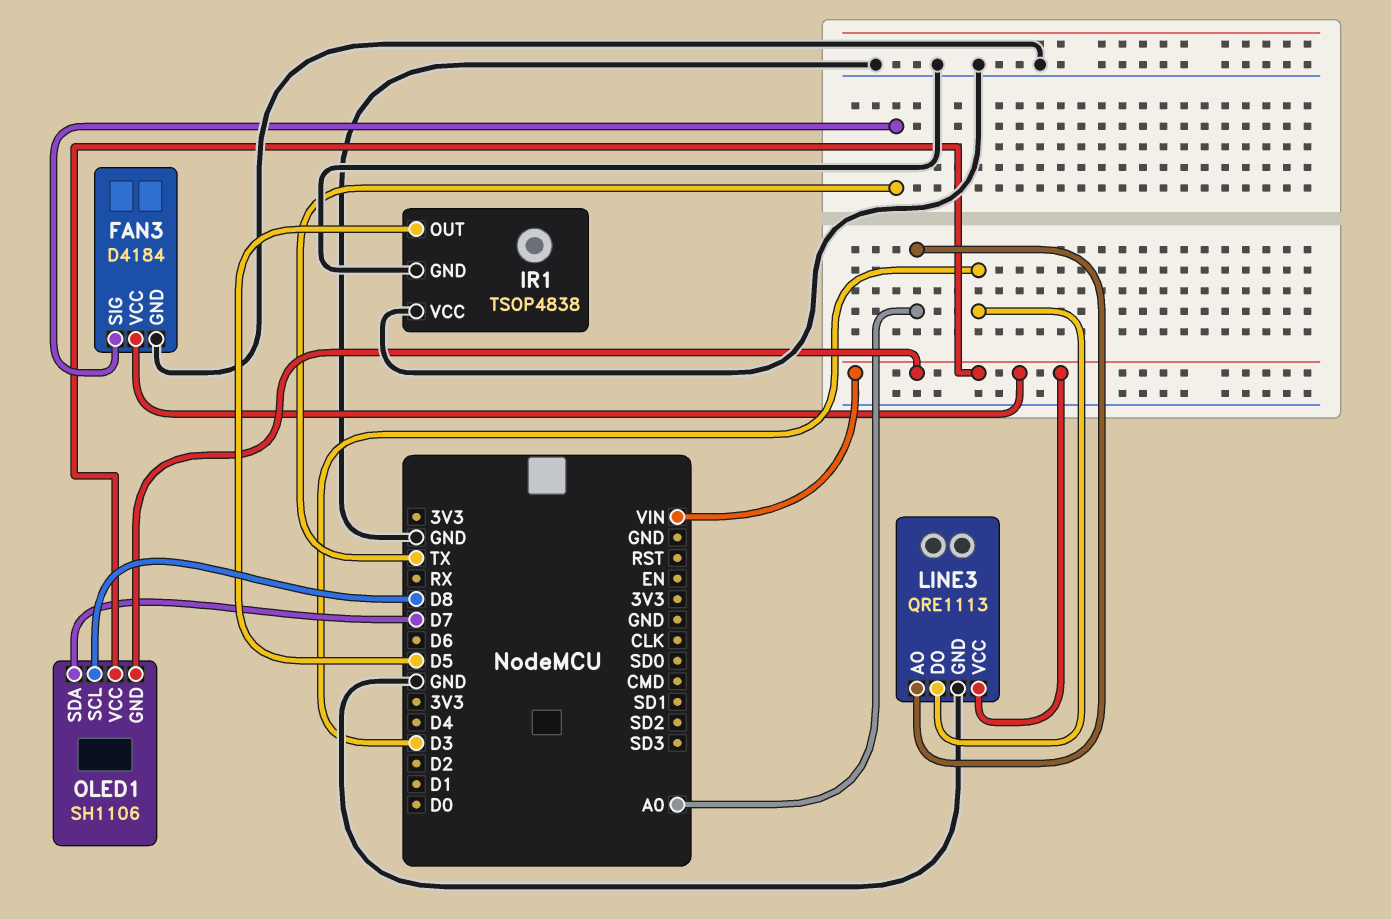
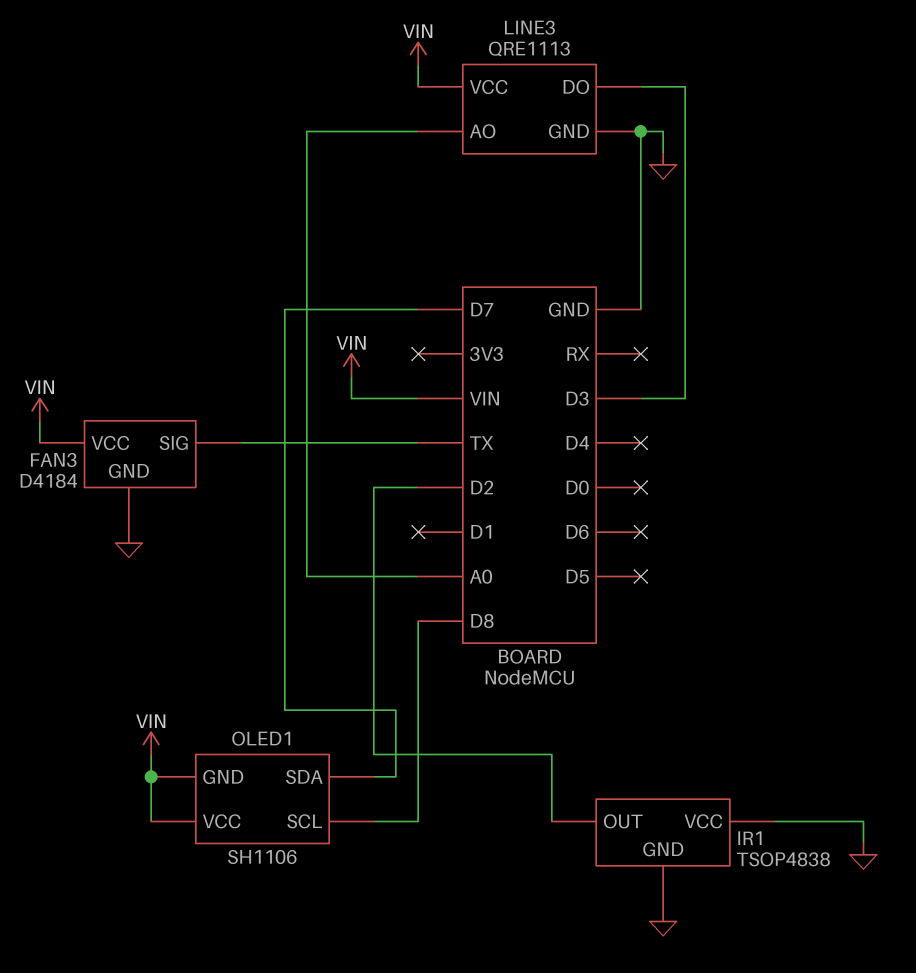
IR1 pin OUT: D5 -> D2

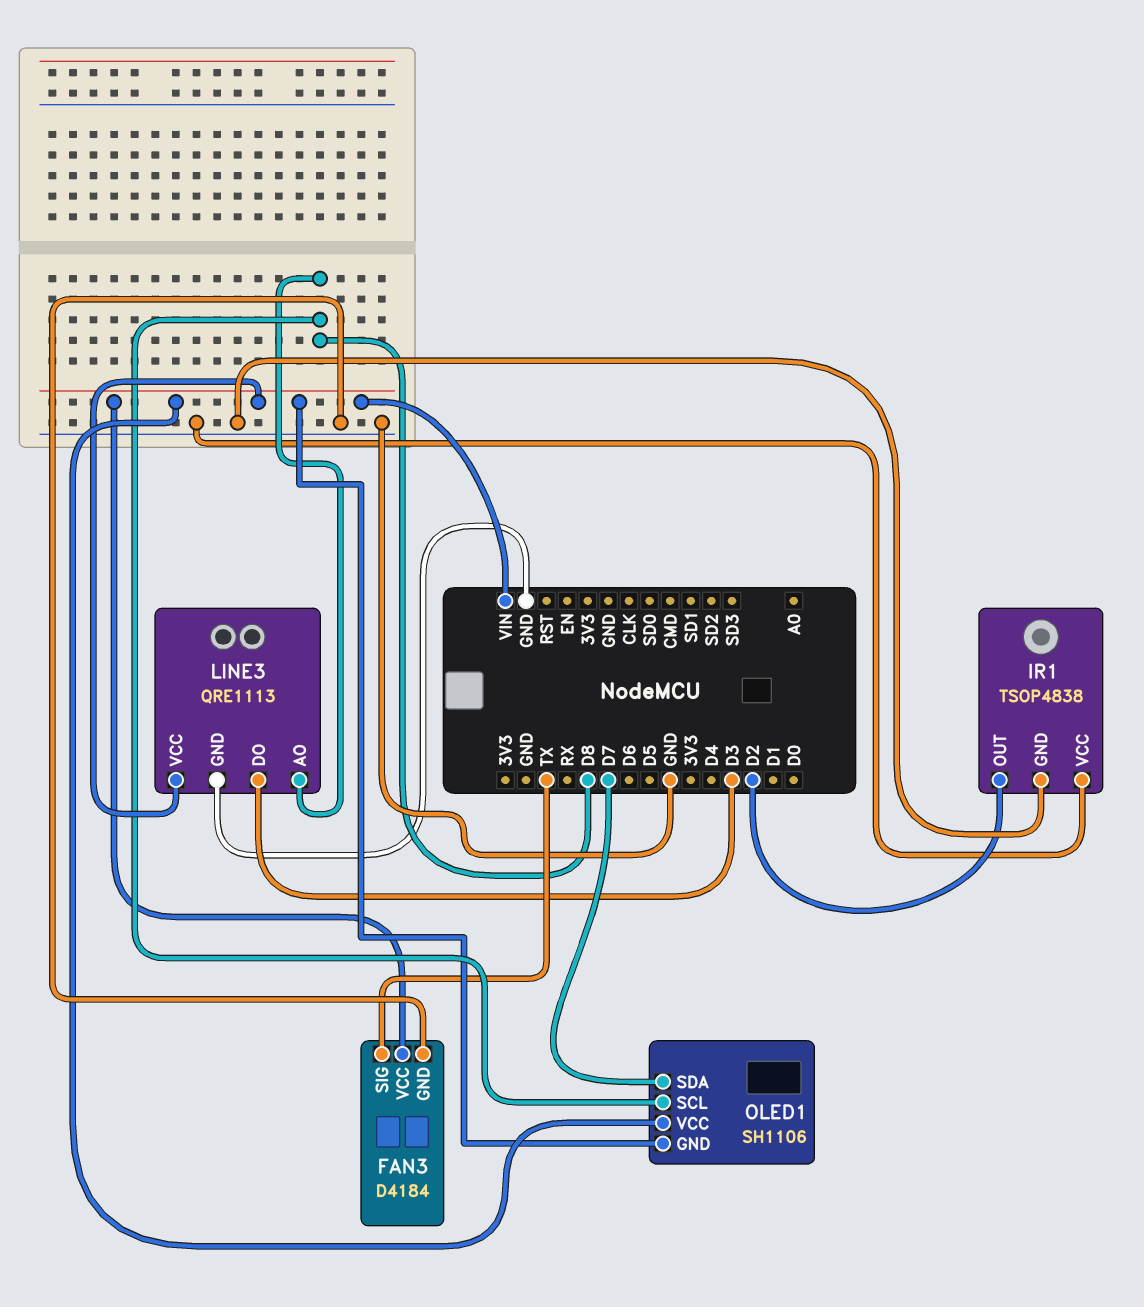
LINE3 pin AO: A0 -> D8

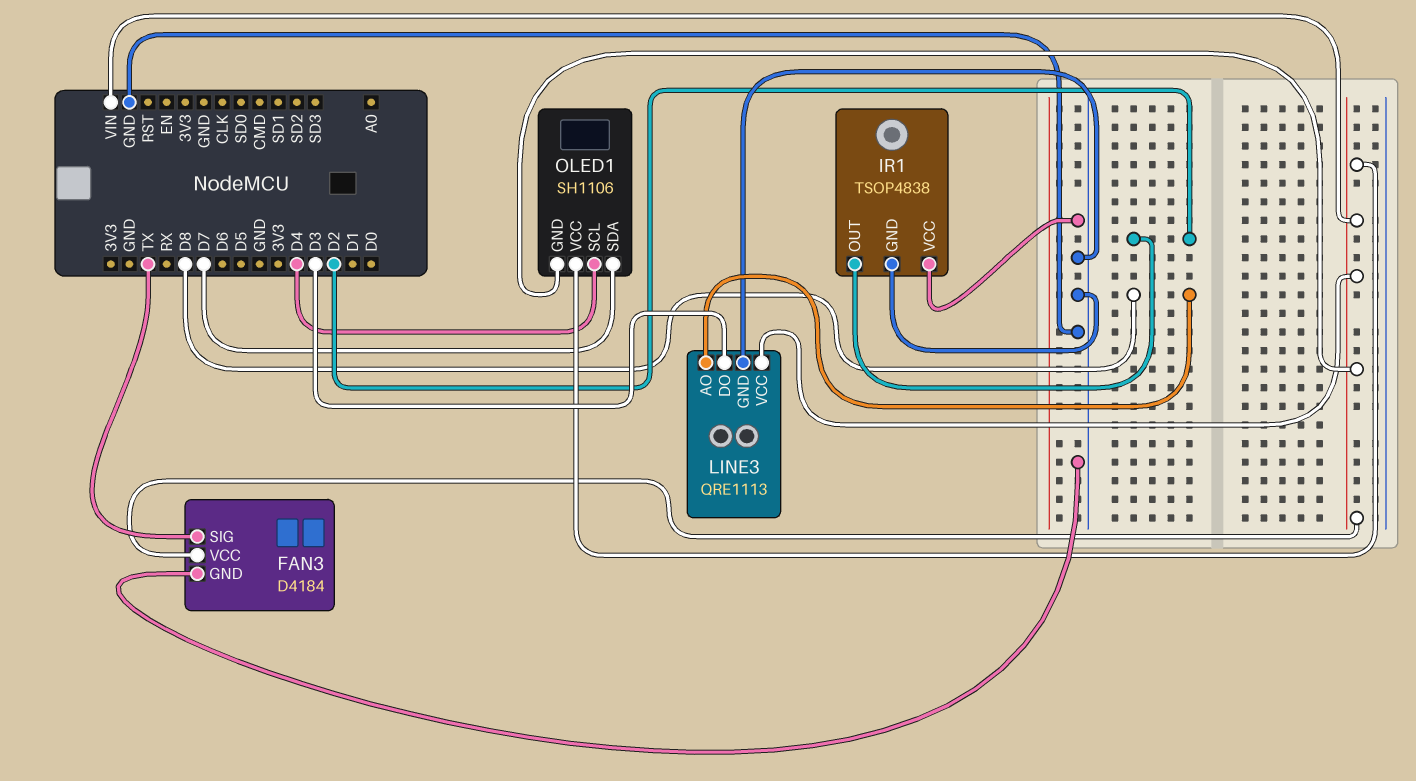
OLED1 pin SCL: D8 -> D4

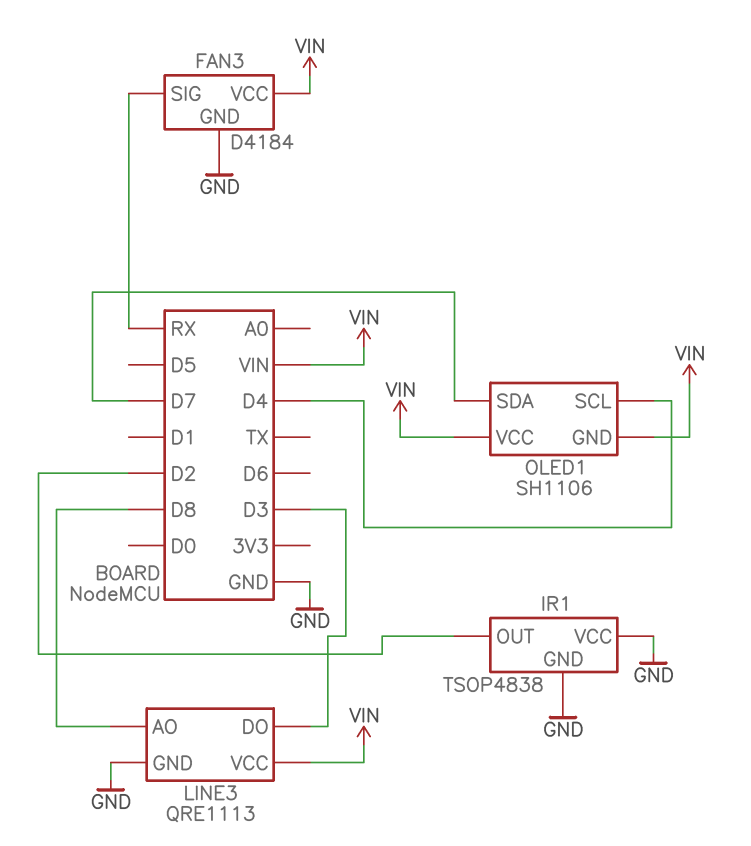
FAN3 pin SIG: TX -> RX

